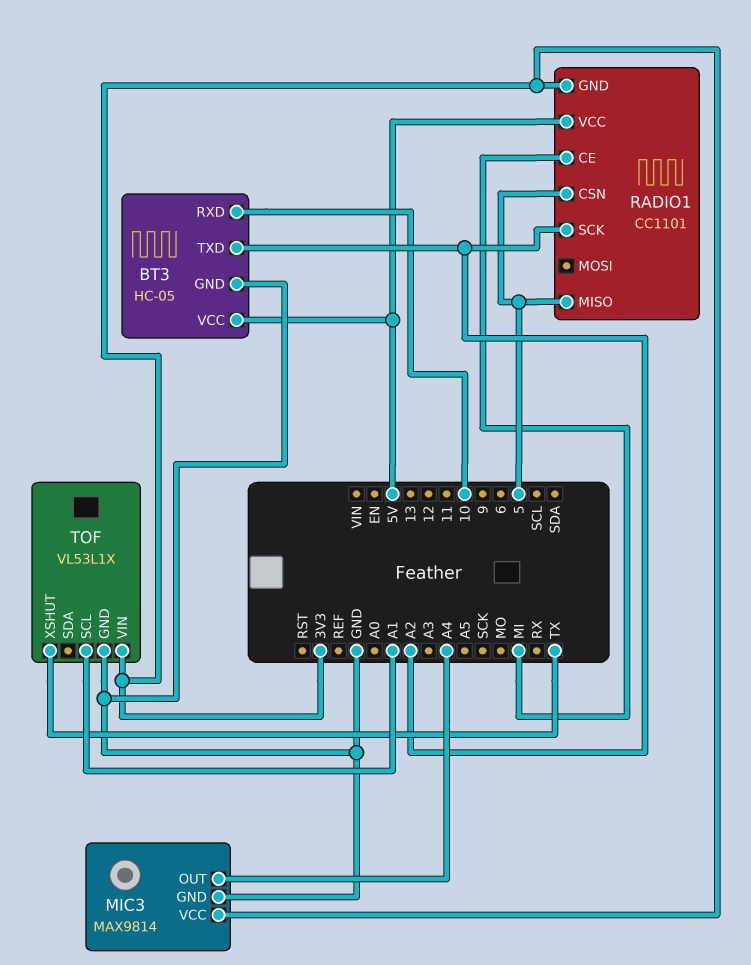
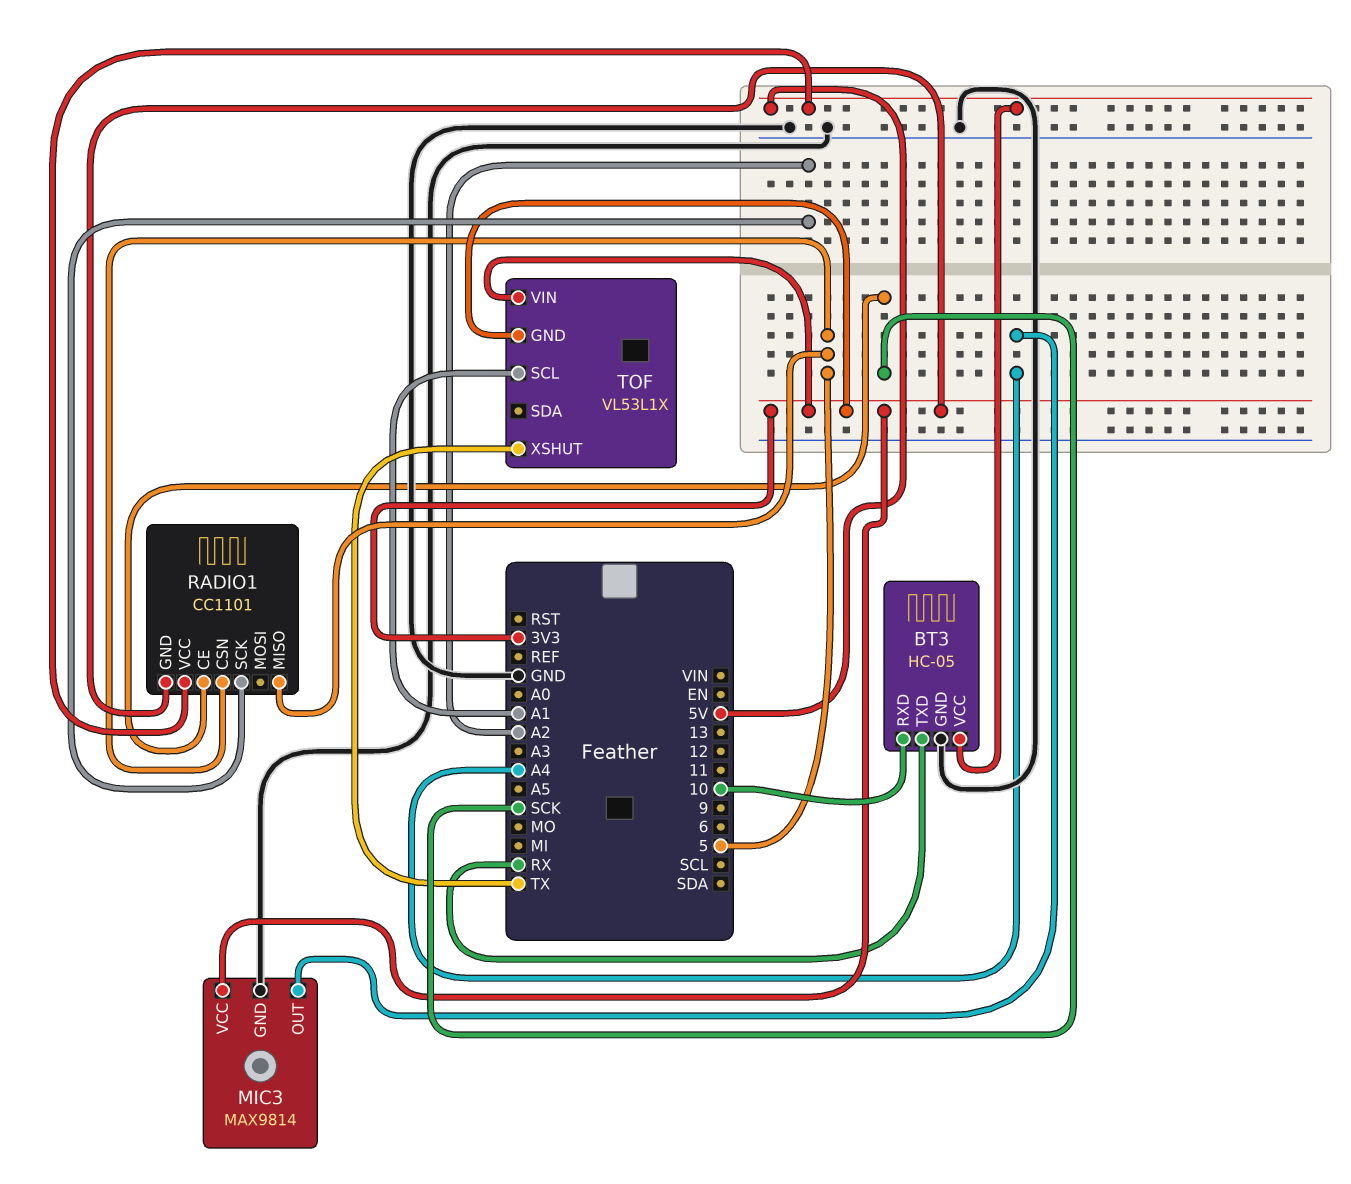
BT3 pin TXD: A2 -> RX
RADIO1 pin CE: MI -> SCK
TOF pin GND: GND -> 3V3

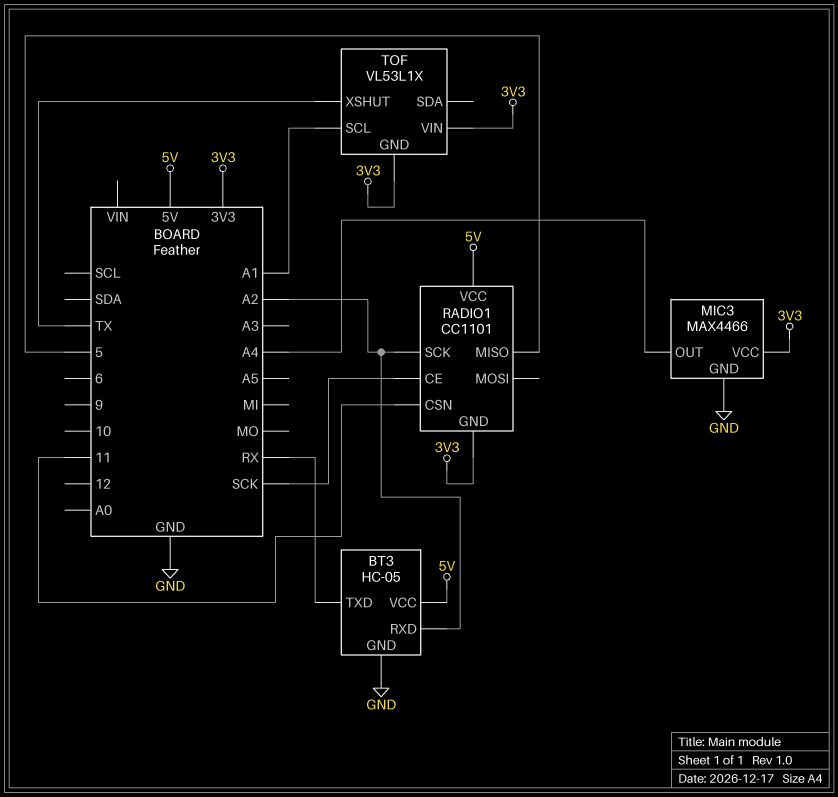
BT3 pin RXD: 10 -> A2
MIC3: MAX9814 -> MAX4466
RADIO1 pin CSN: 5 -> 11

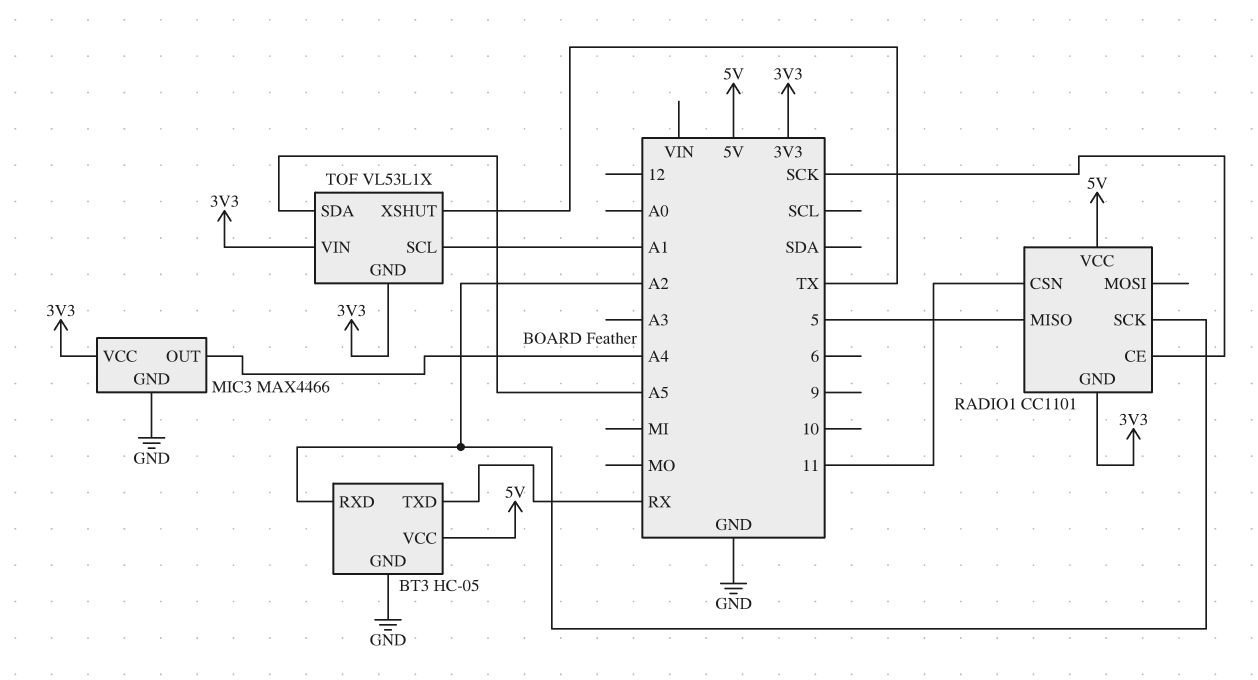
TOF pin SDA: none -> A5

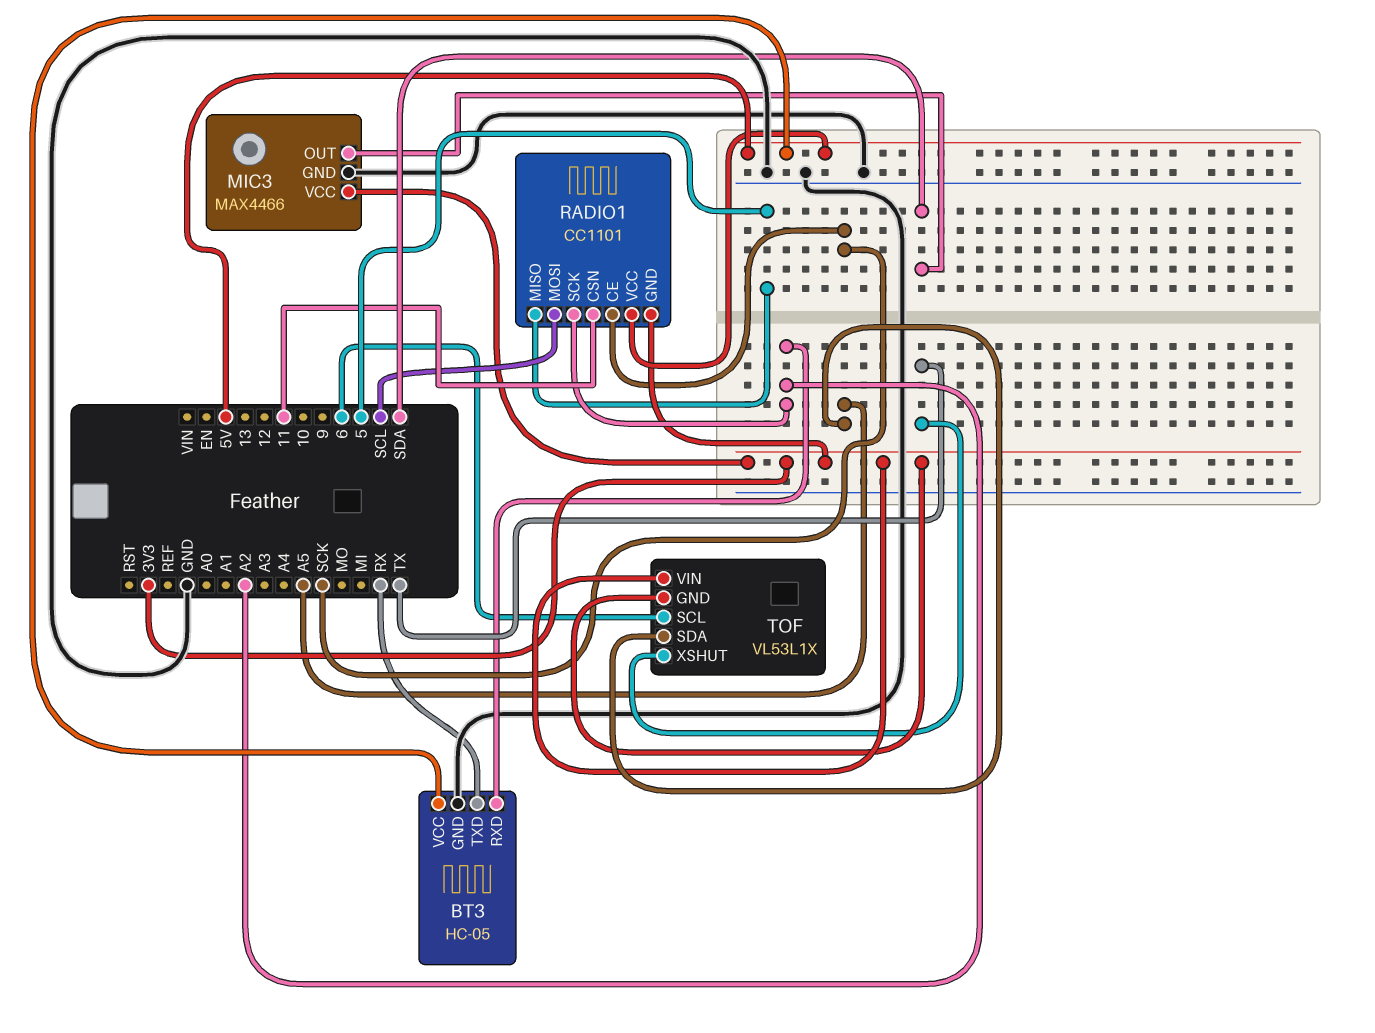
MIC3 pin OUT: A4 -> SDA
RADIO1 pin MOSI: none -> SCL
TOF pin SCL: A1 -> 6

